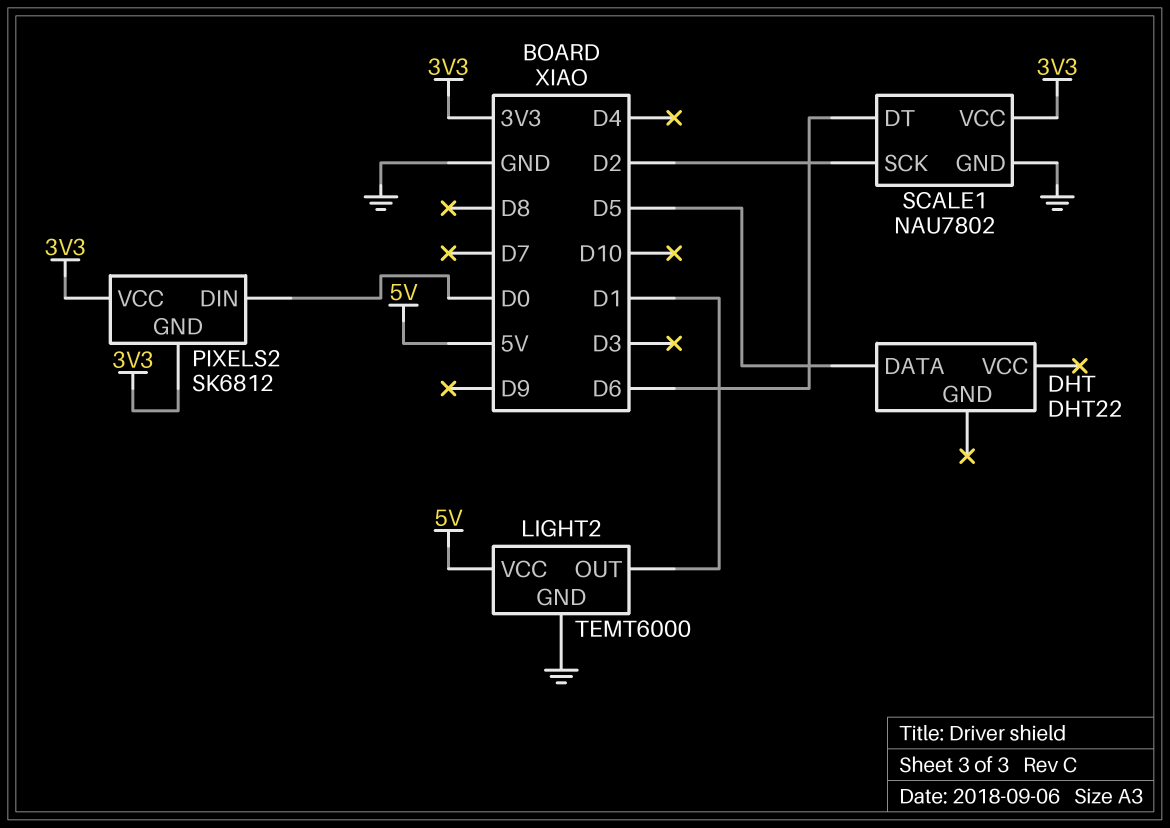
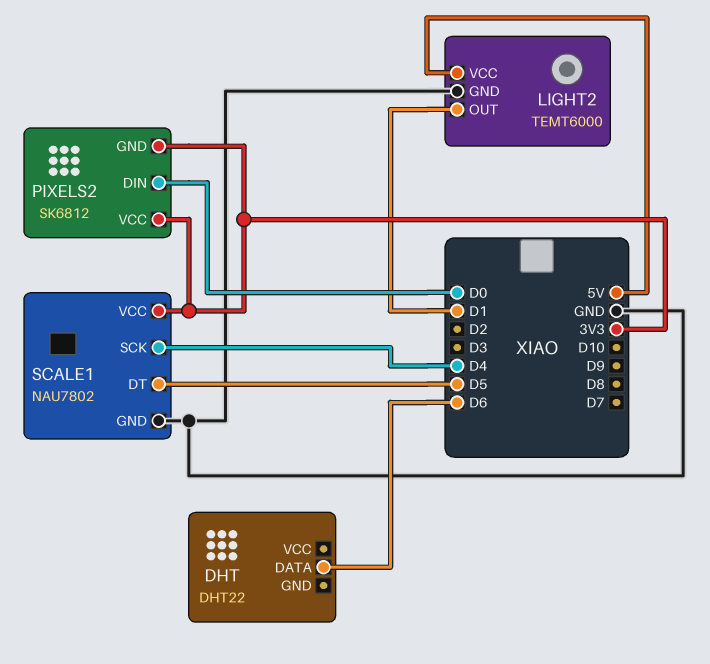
DHT pin DATA: D5 -> D6
SCALE1 pin DT: D6 -> D5
SCALE1 pin SCK: D2 -> D4

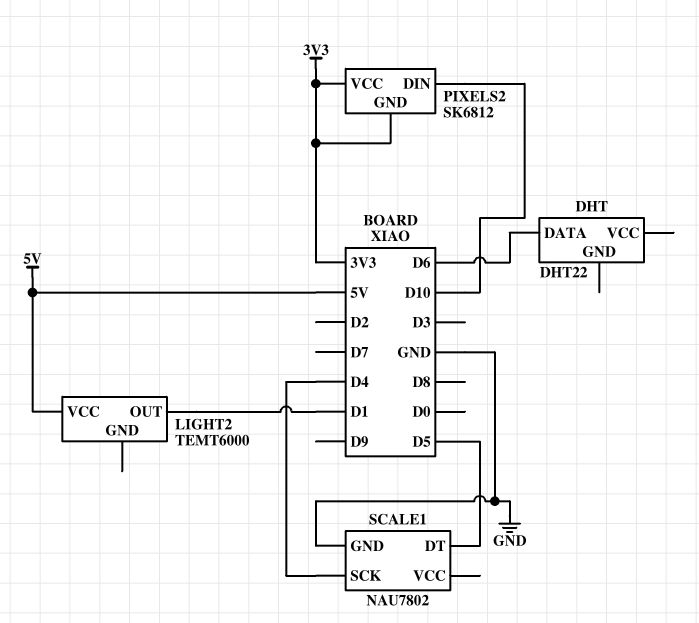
LIGHT2 pin GND: GND -> none
PIXELS2 pin DIN: D0 -> D10
SCALE1 pin VCC: 3V3 -> none

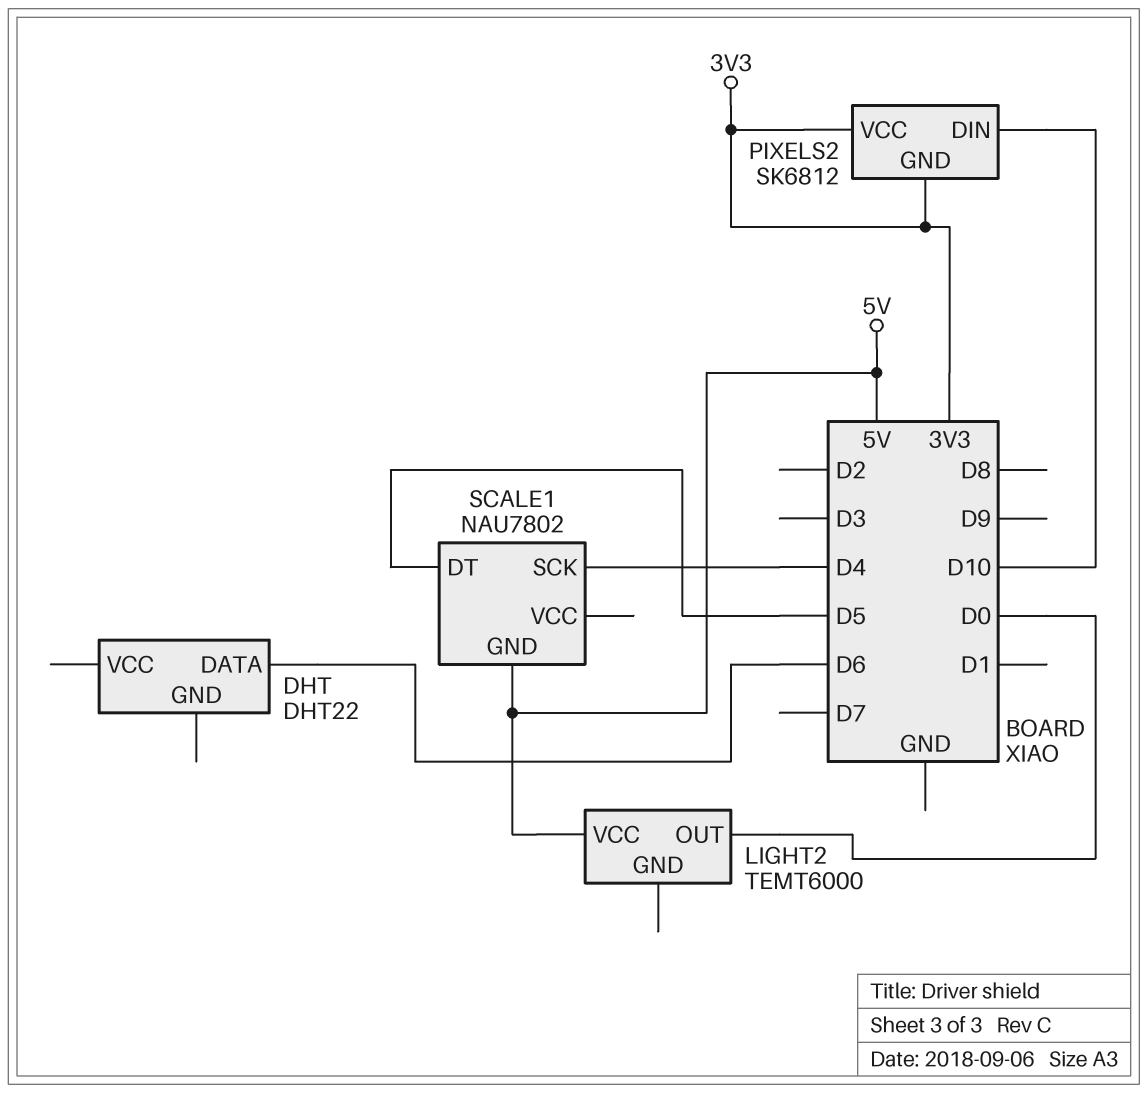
LIGHT2 pin OUT: D1 -> D0
SCALE1 pin GND: GND -> 5V

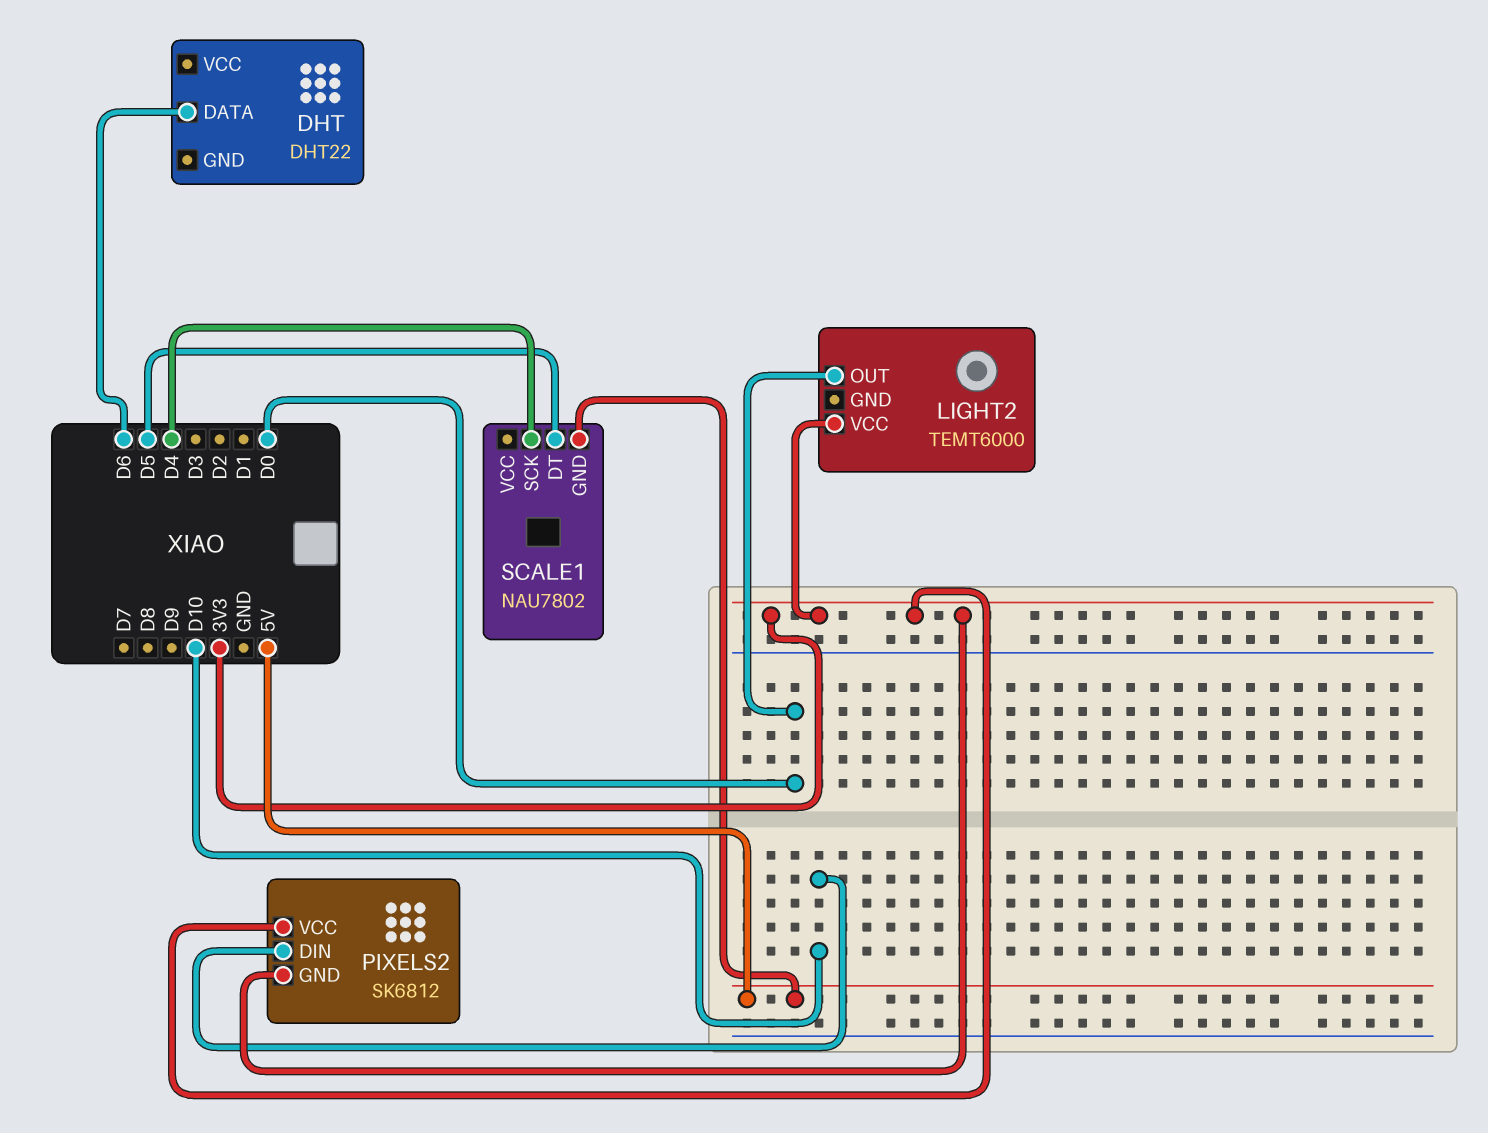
LIGHT2 pin VCC: 5V -> 3V3

